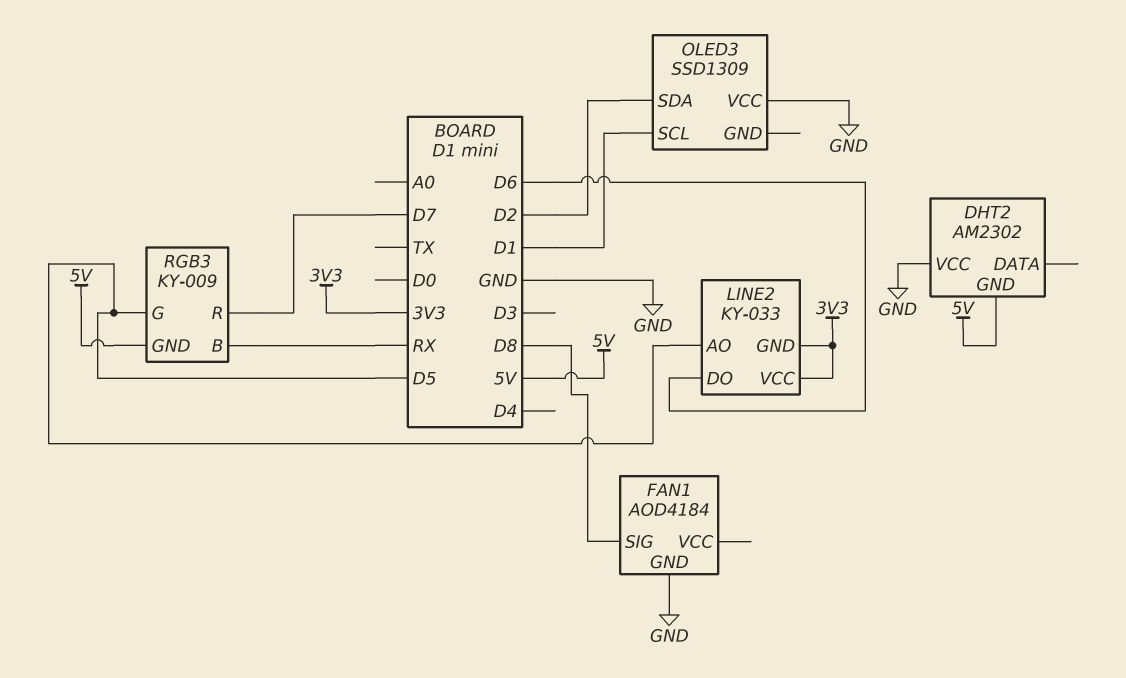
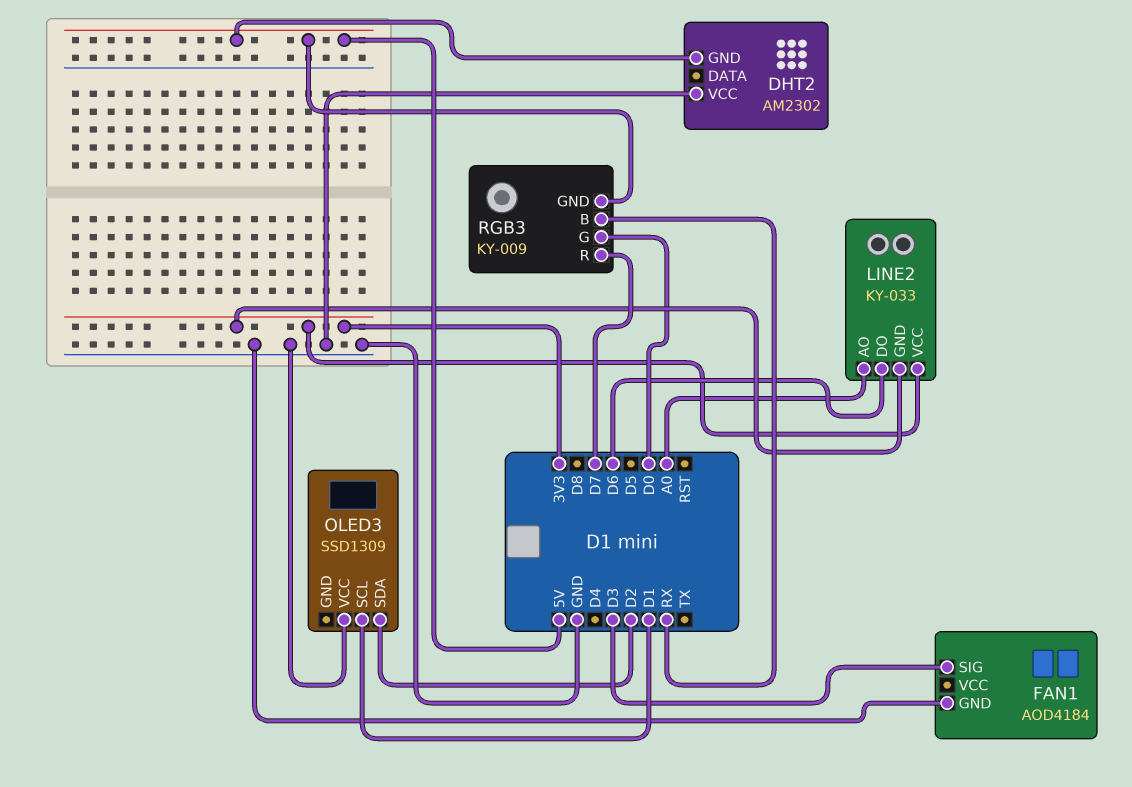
FAN1 pin SIG: D8 -> D3
LINE2 pin AO: D5 -> A0
RGB3 pin G: D5 -> D0

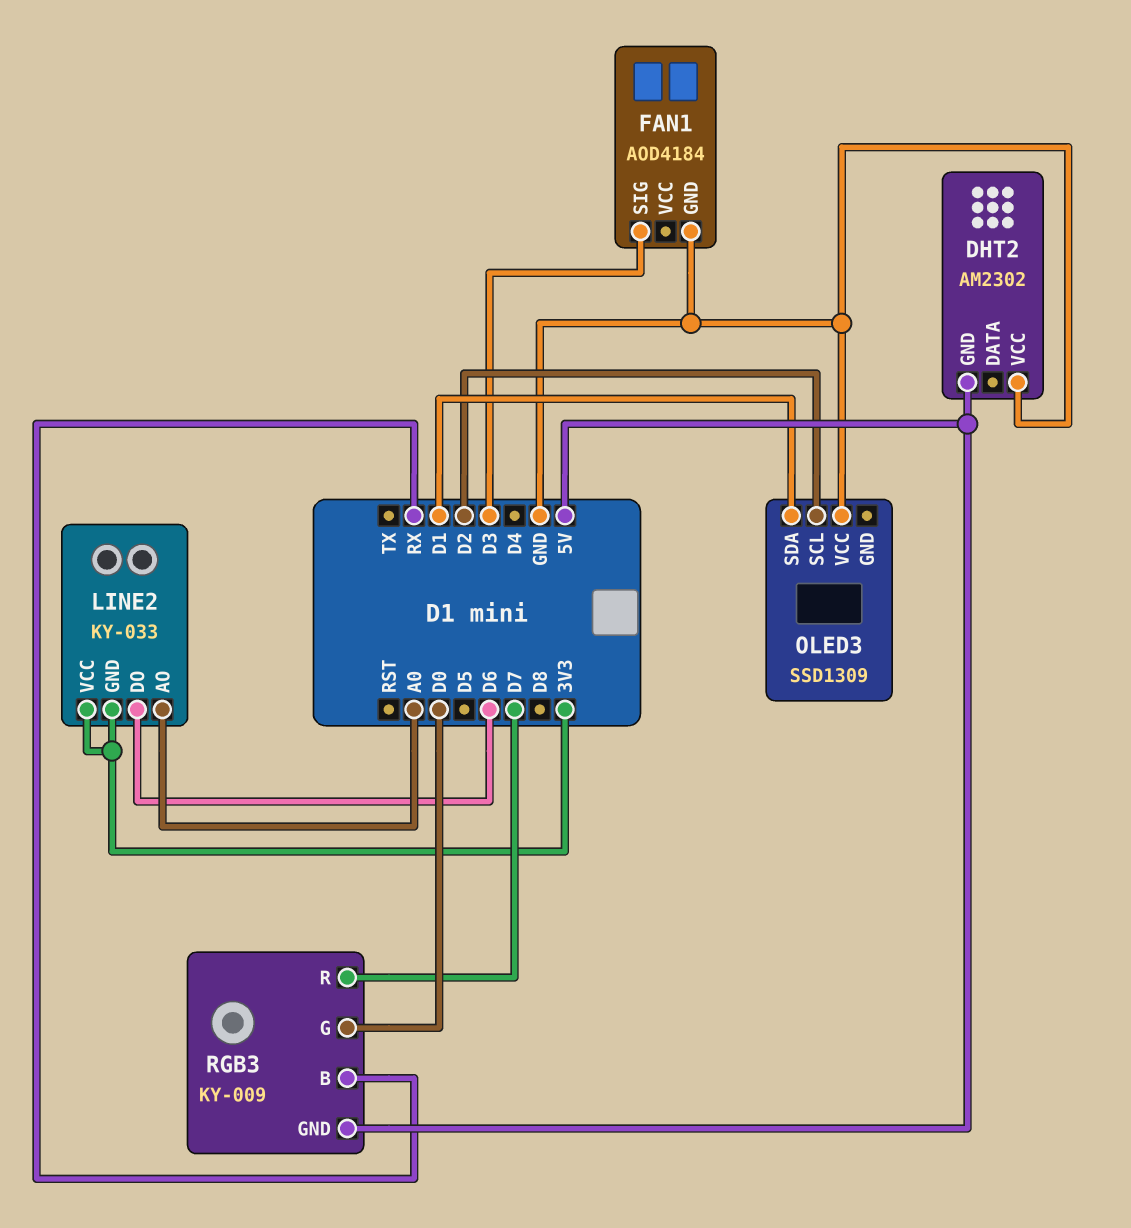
OLED3 pin SCL: D1 -> D2
OLED3 pin SDA: D2 -> D1

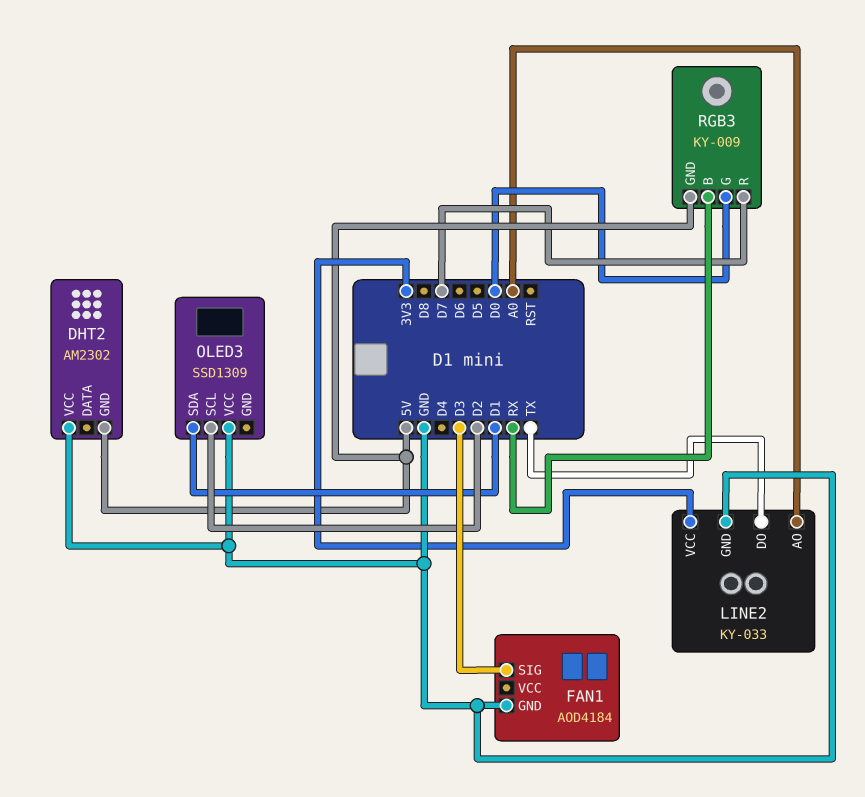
LINE2 pin DO: D6 -> TX
LINE2 pin GND: 3V3 -> GND

